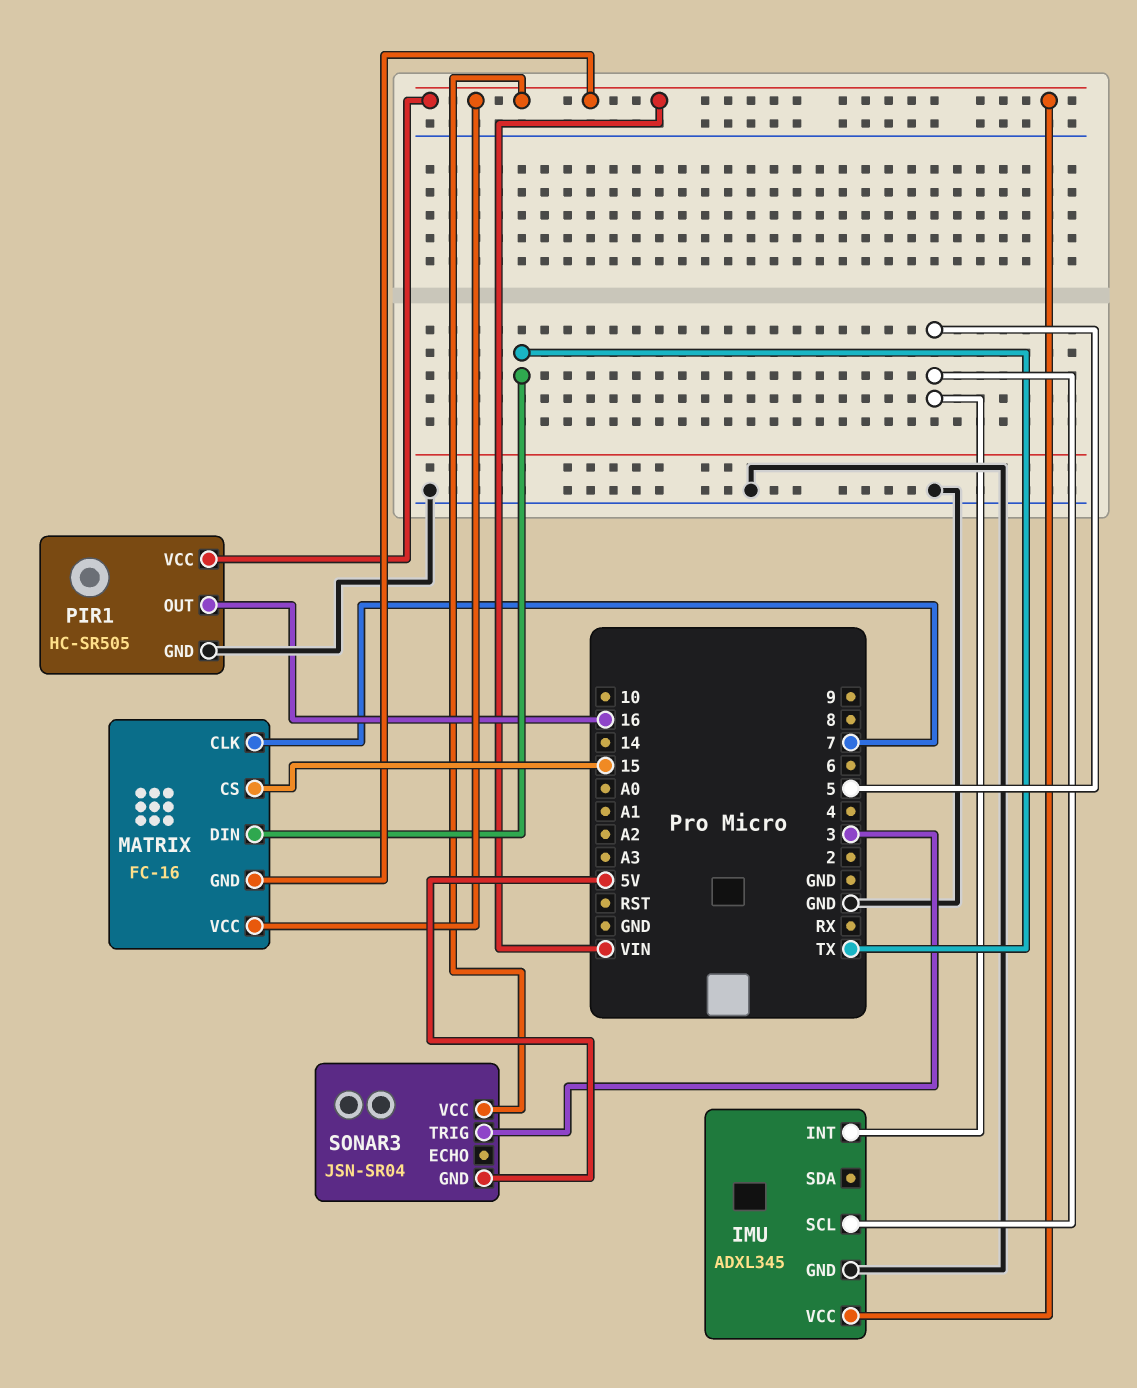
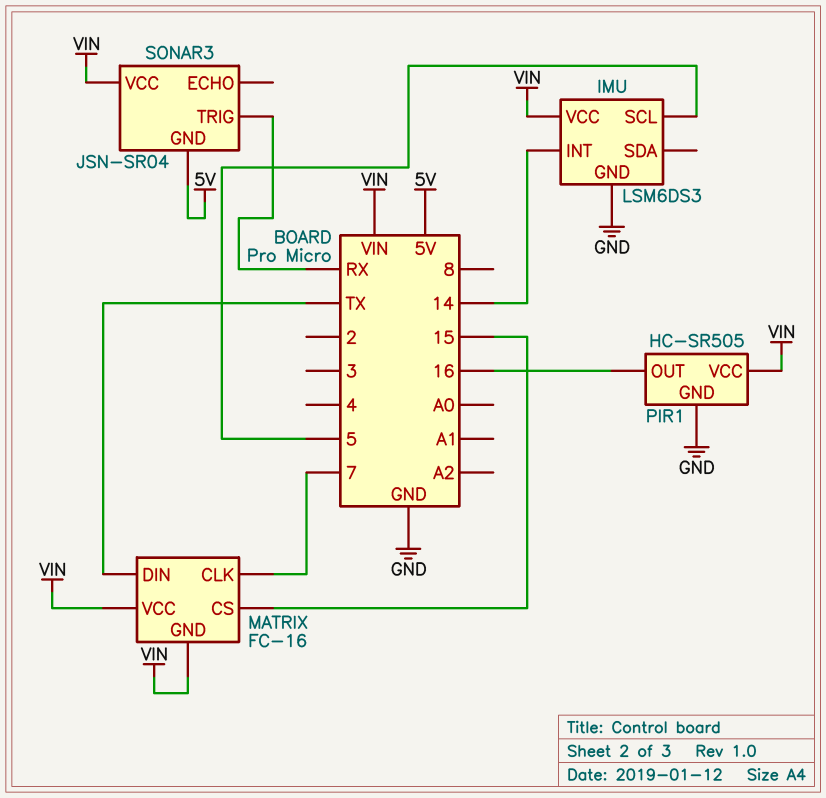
IMU: ADXL345 -> LSM6DS3
IMU pin INT: 5 -> 14
SONAR3 pin TRIG: 3 -> RX

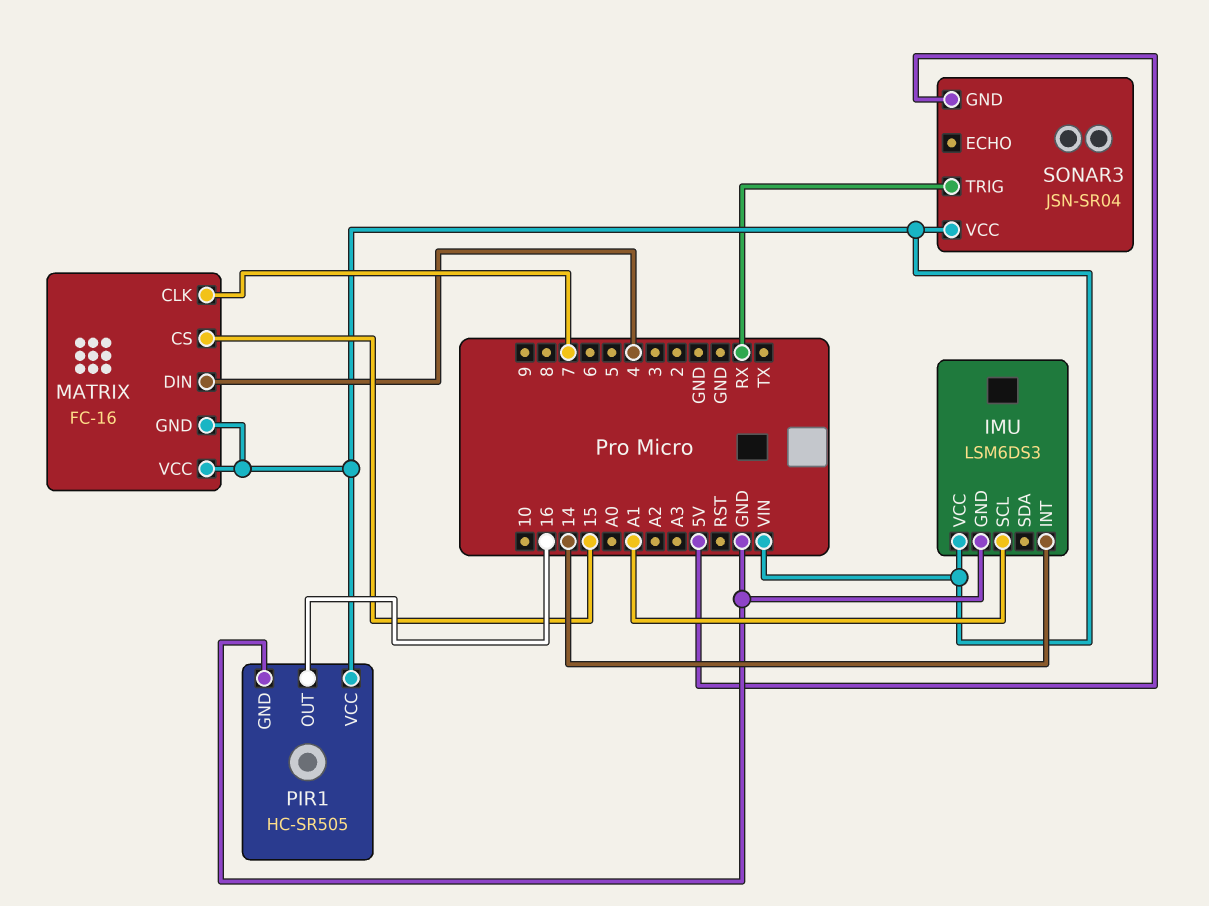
IMU pin SCL: 5 -> A1
MATRIX pin DIN: TX -> 4

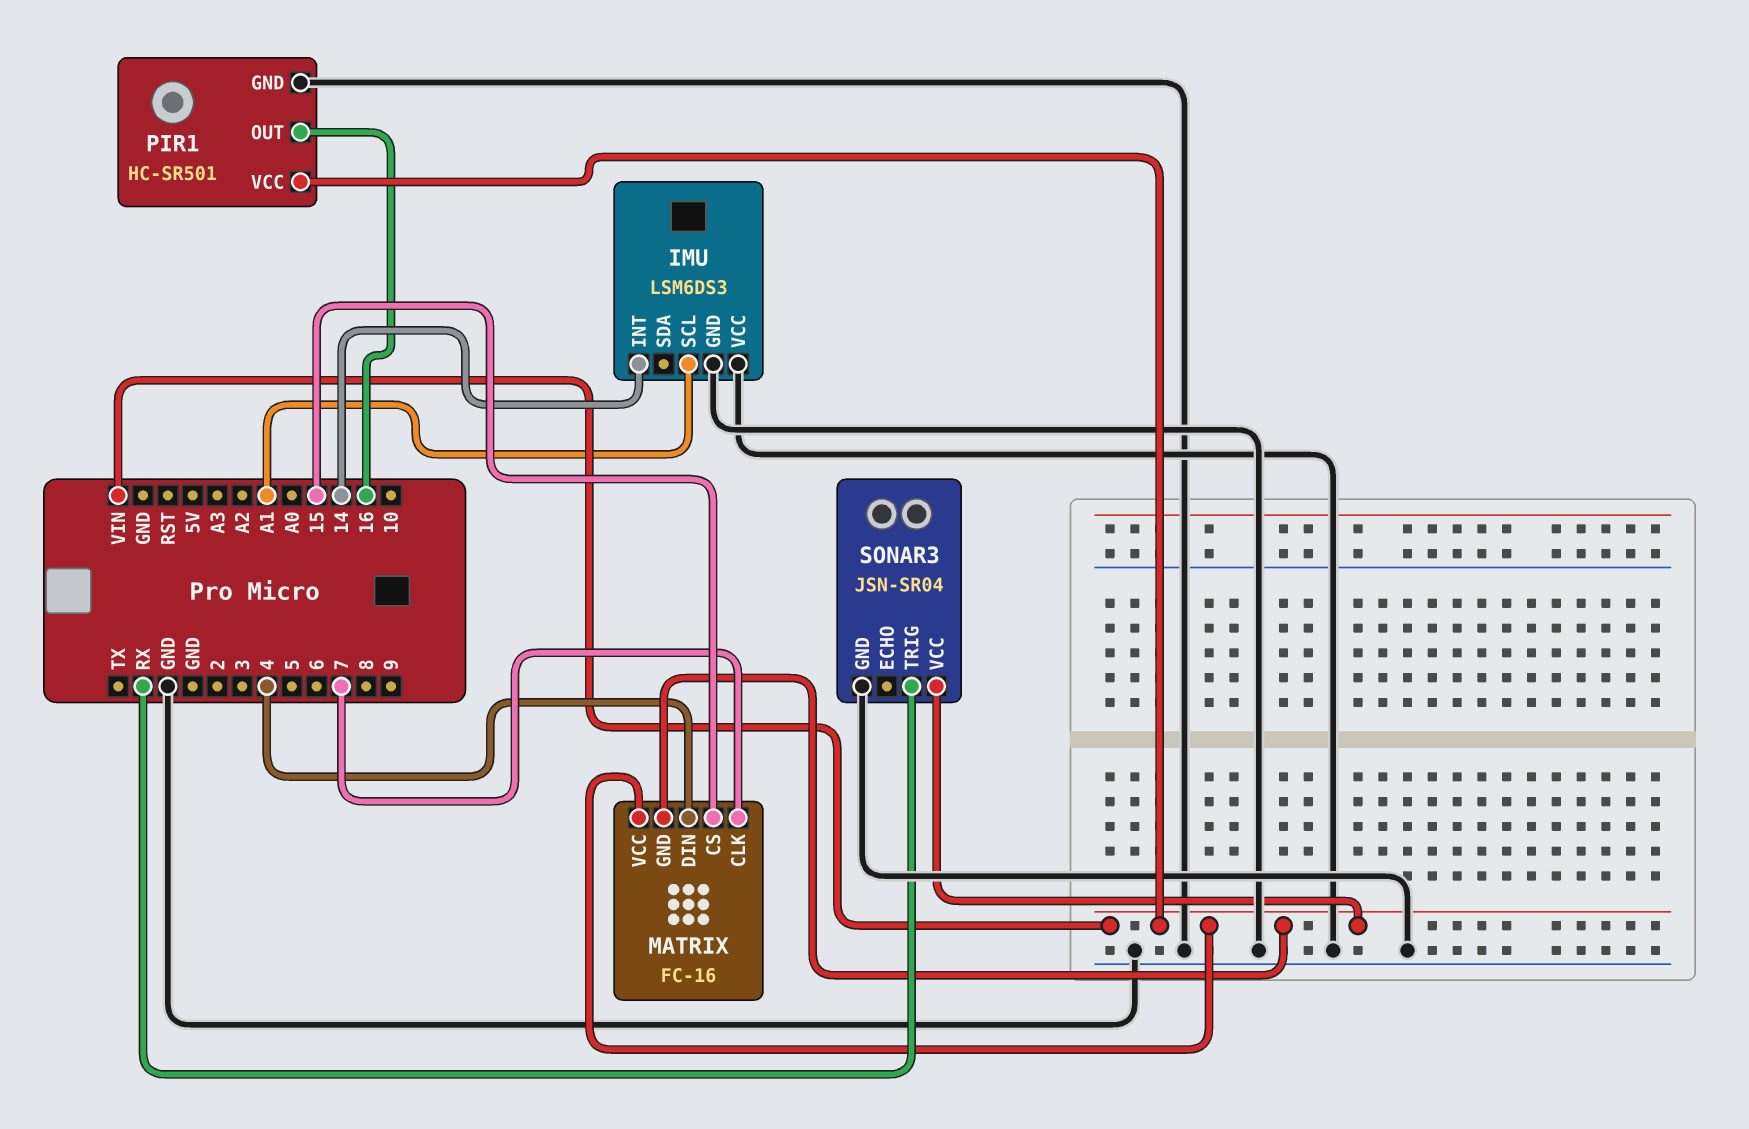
IMU pin VCC: VIN -> GND
PIR1: HC-SR505 -> HC-SR501
SONAR3 pin GND: 5V -> GND

